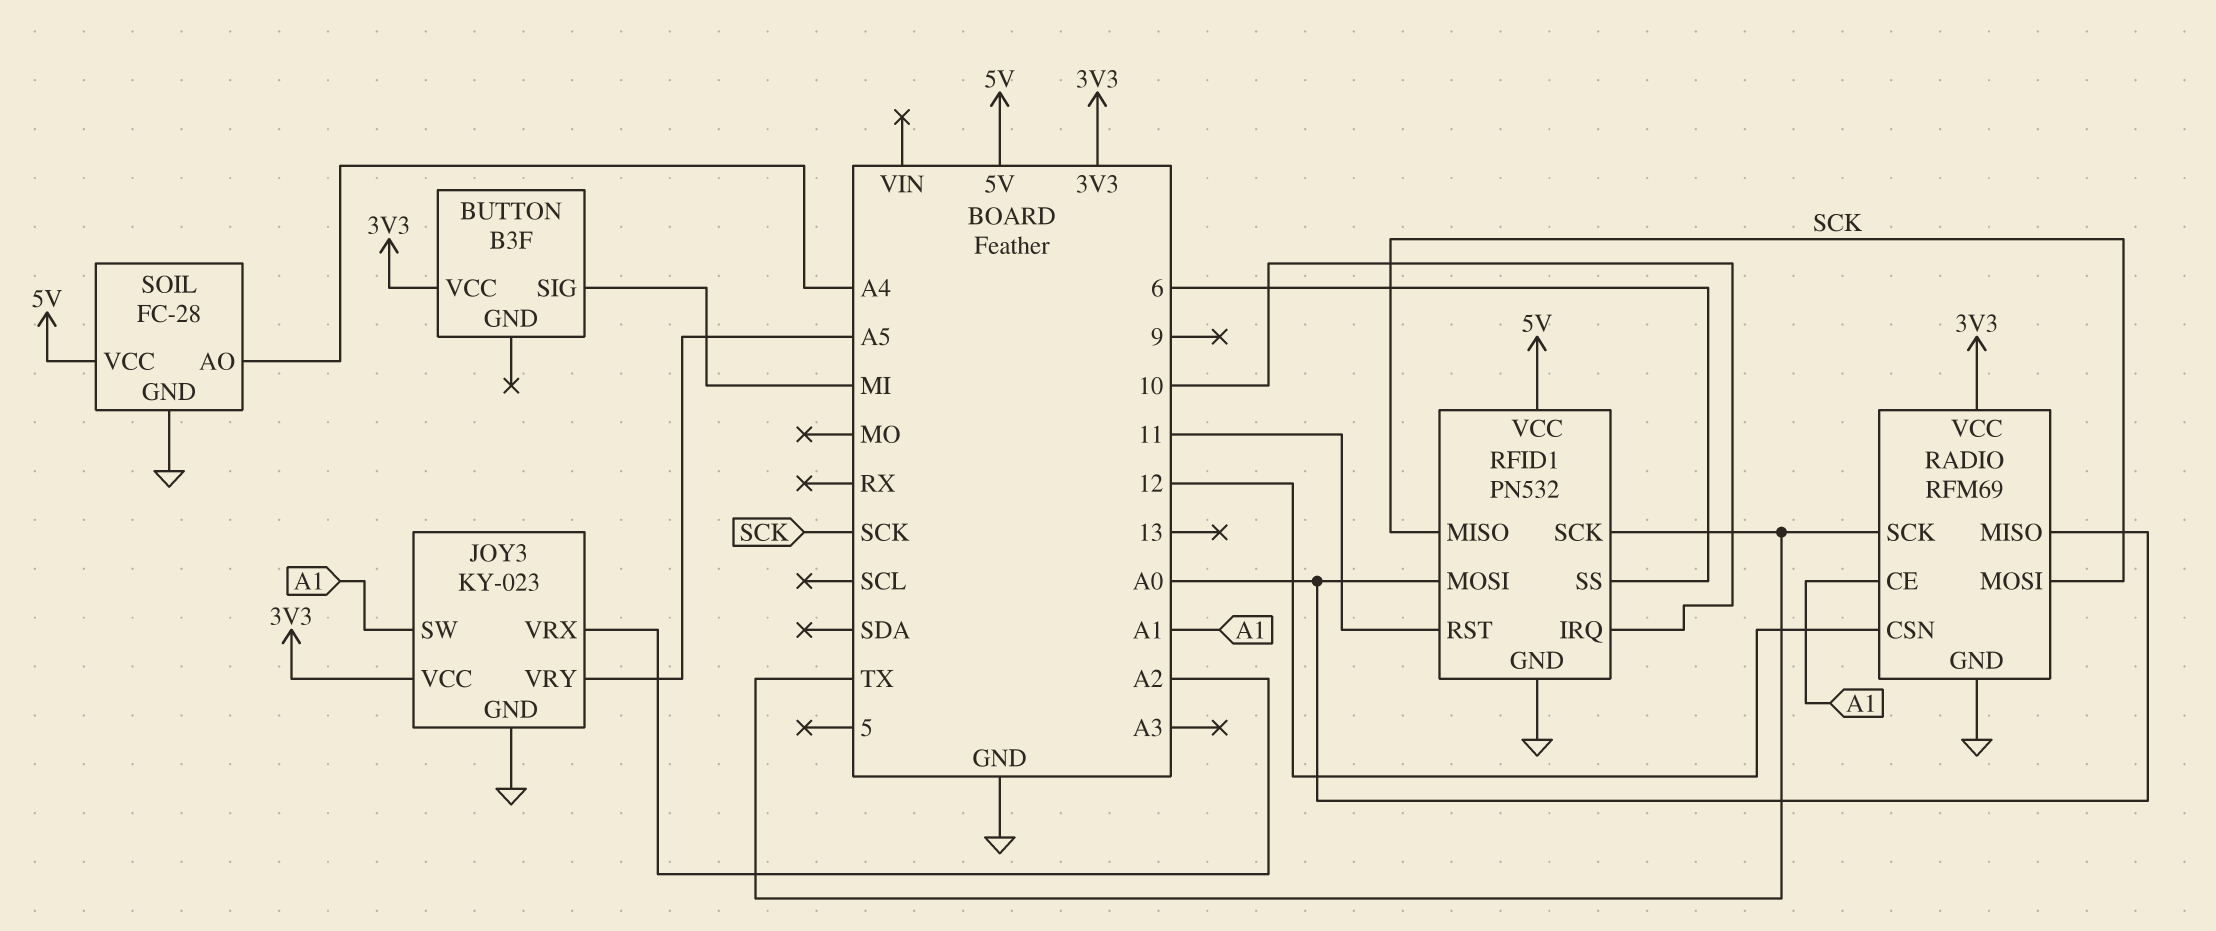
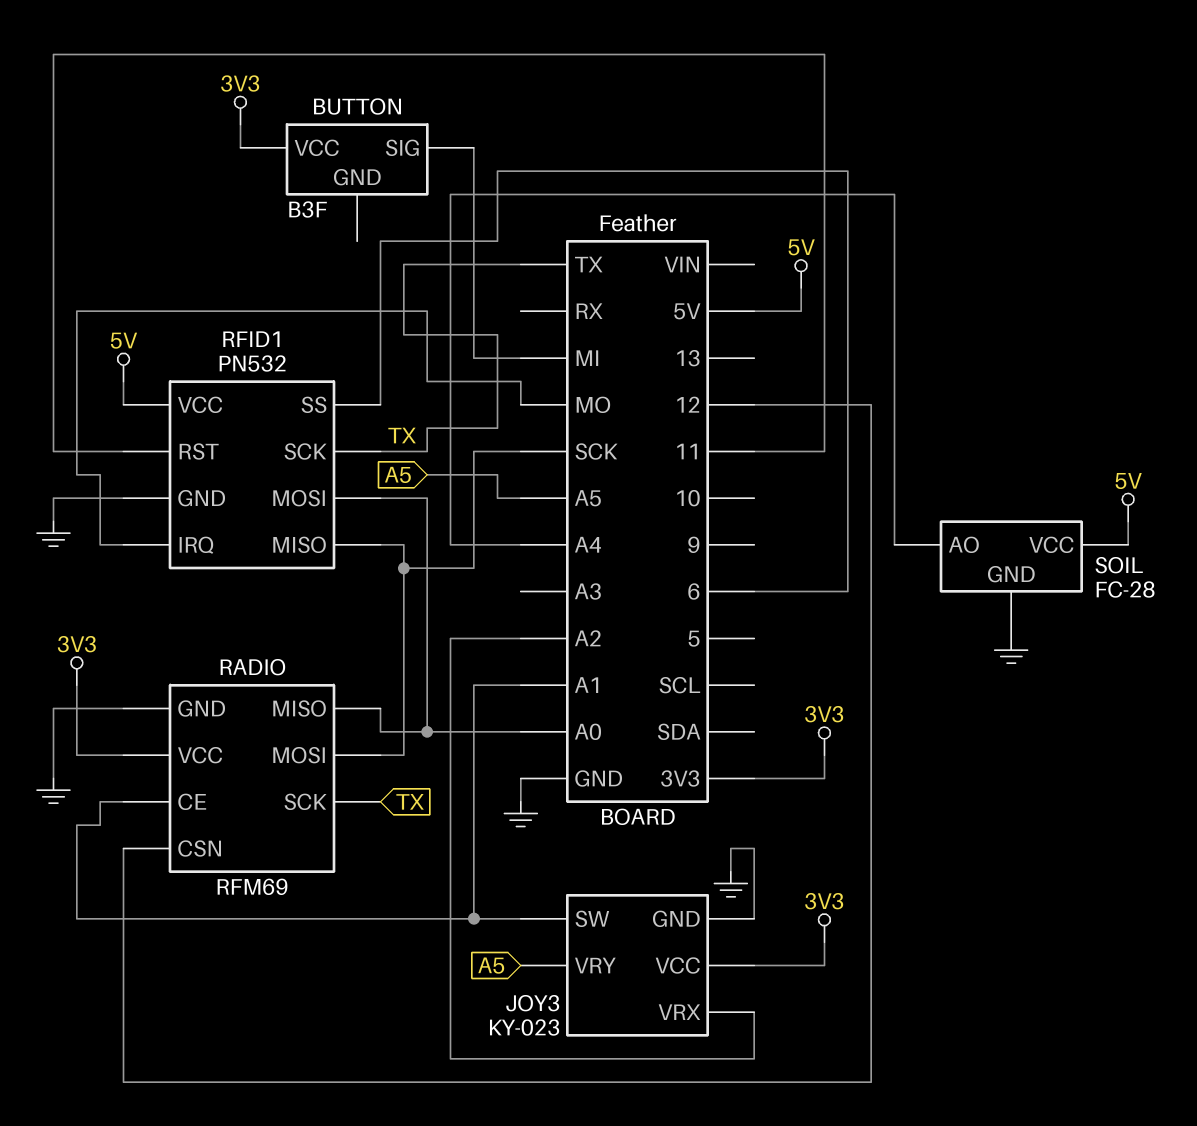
RFID1 pin IRQ: 10 -> MO

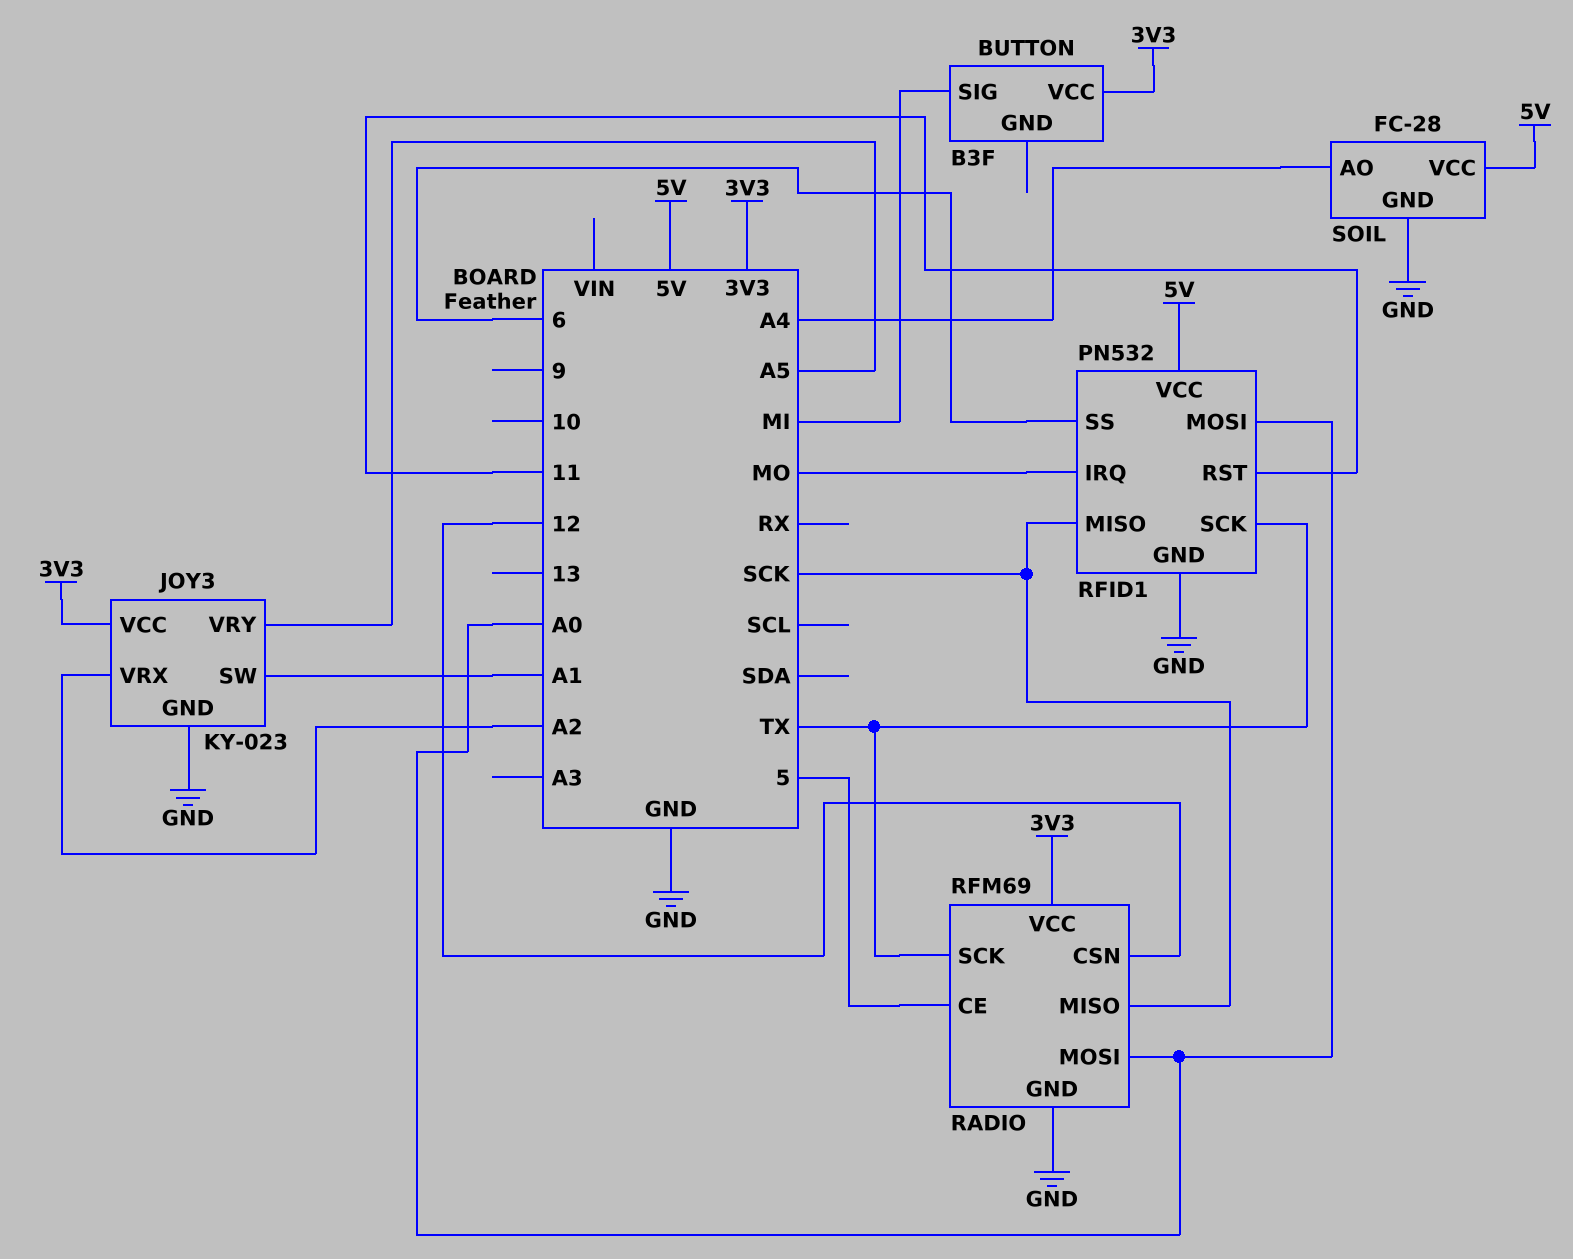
RADIO pin CE: A1 -> 5
RADIO pin MISO: A0 -> SCK
RADIO pin MOSI: SCK -> A0

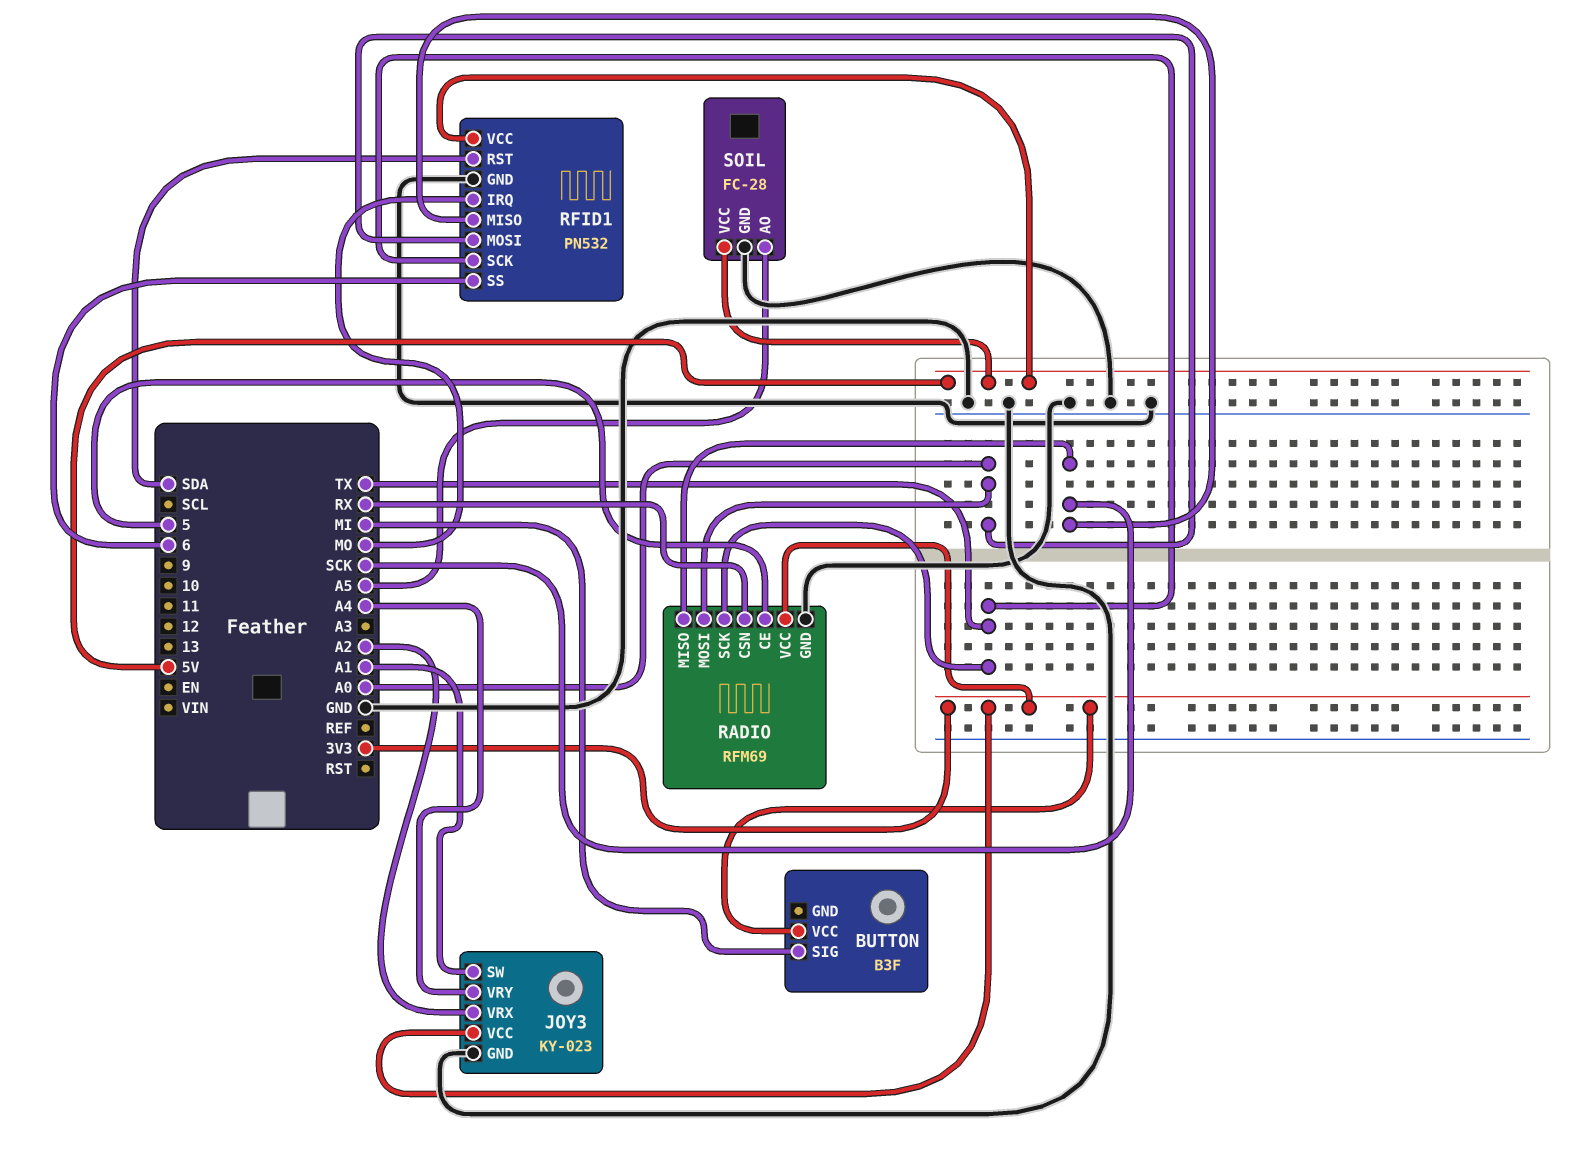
JOY3 pin VRY: A5 -> A4
RADIO pin CSN: 12 -> RX
RFID1 pin RST: 11 -> SDA
SOIL pin AO: A4 -> A5

